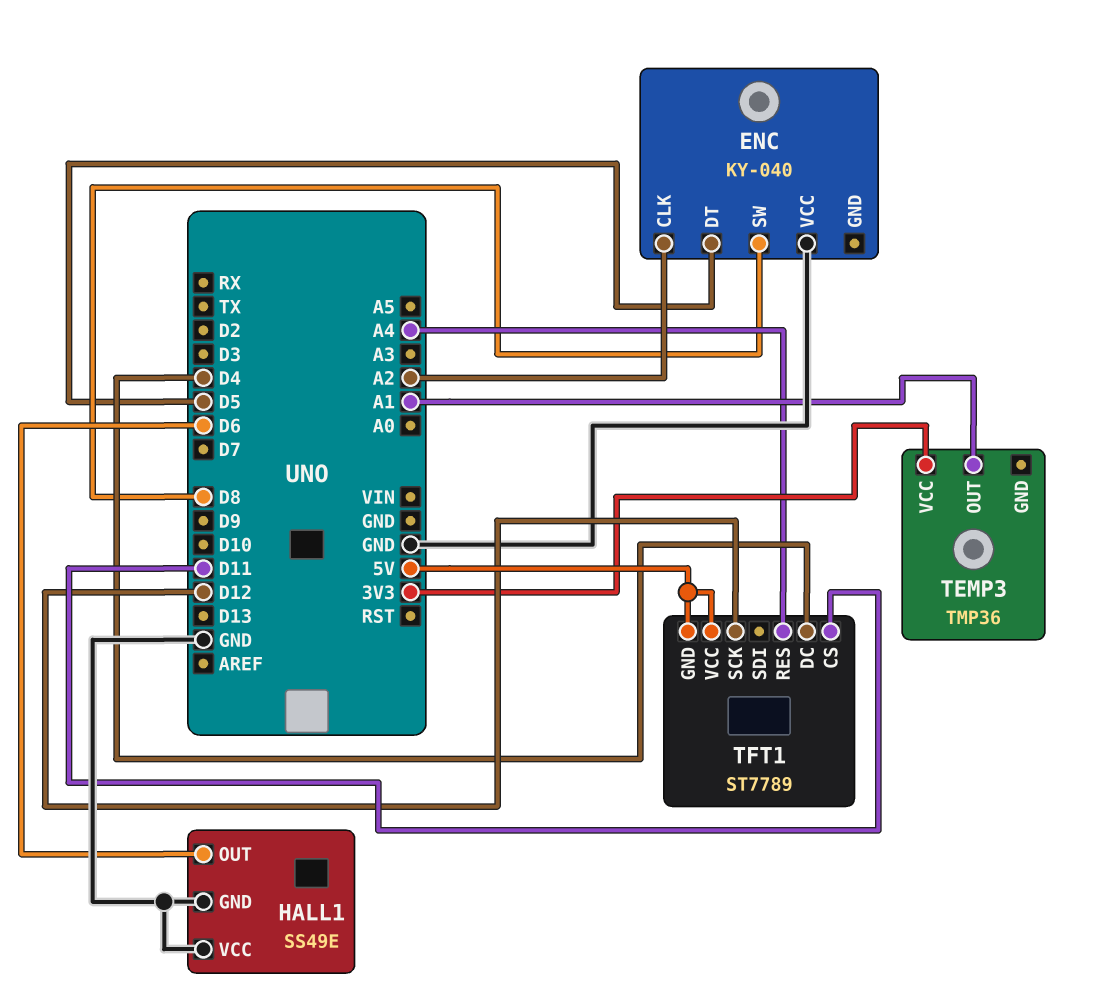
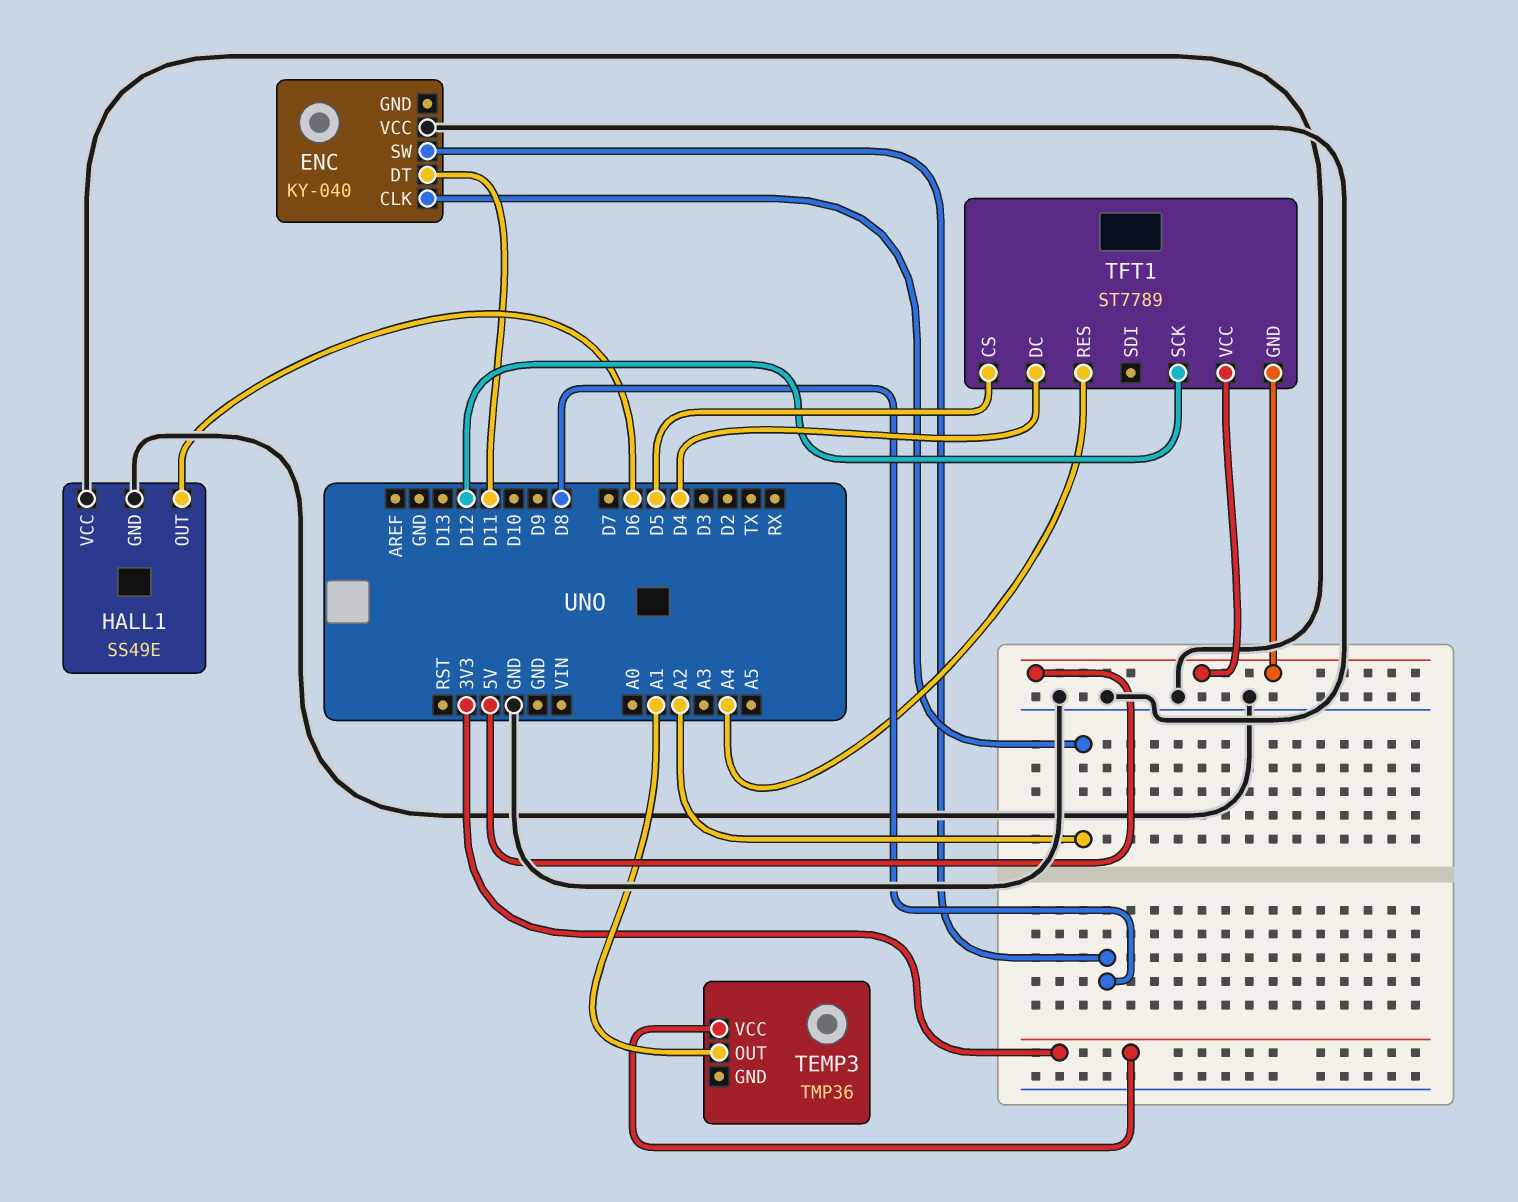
ENC pin DT: D5 -> D11
TFT1 pin CS: D11 -> D5

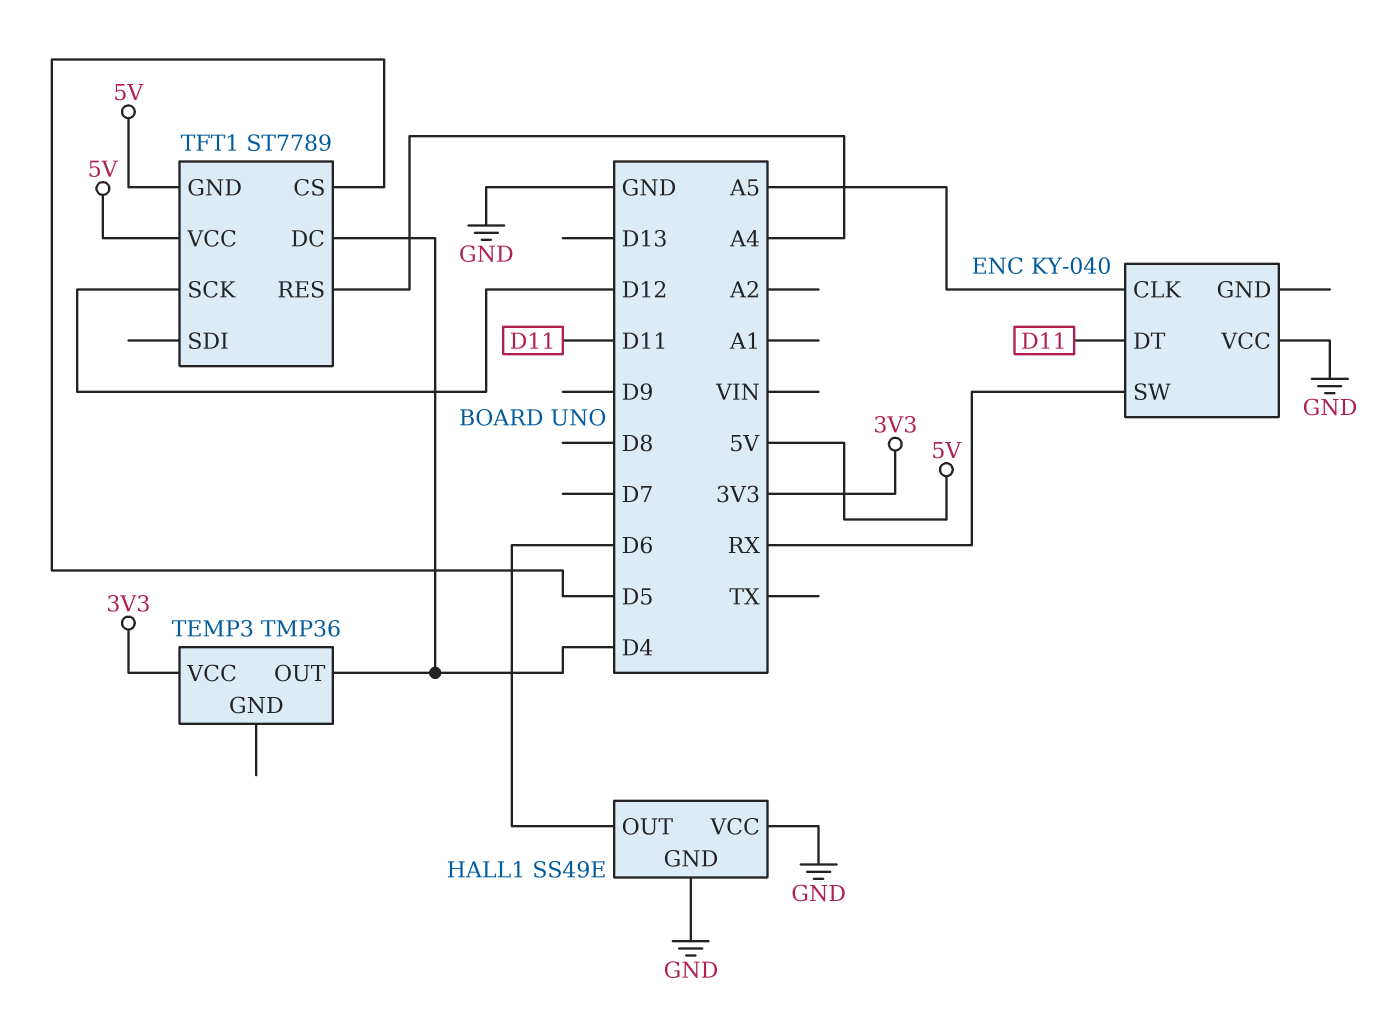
ENC pin CLK: A2 -> A5
ENC pin SW: D8 -> RX
TEMP3 pin OUT: A1 -> D4

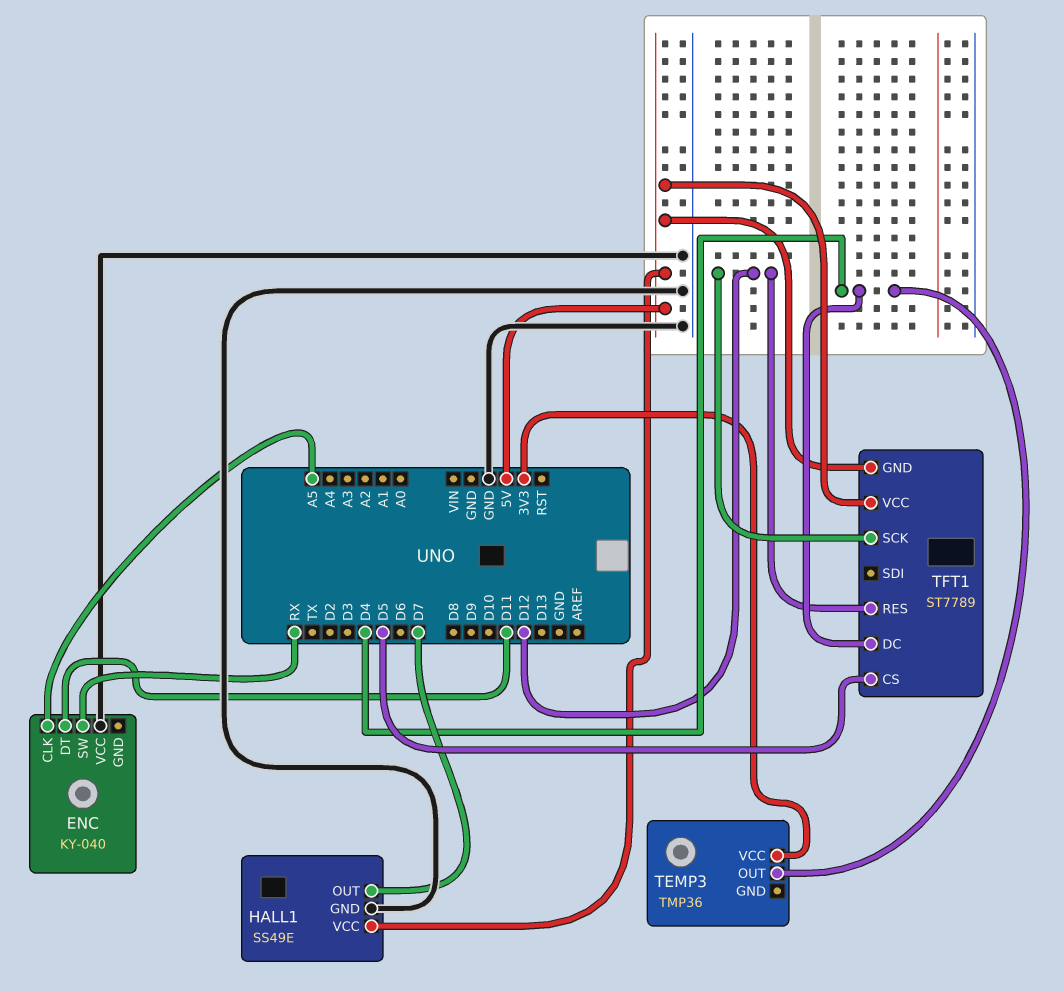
HALL1 pin OUT: D6 -> D7
HALL1 pin VCC: GND -> 5V
TFT1 pin RES: A4 -> D12

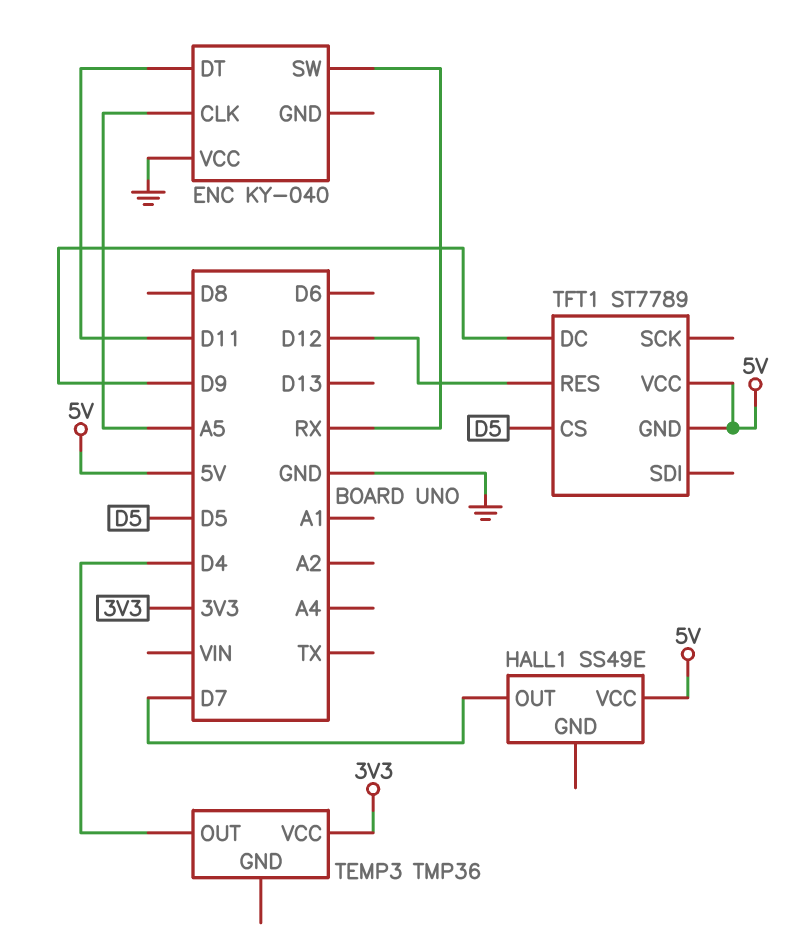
HALL1 pin GND: GND -> none
TFT1 pin DC: D4 -> D9
TFT1 pin SCK: D12 -> none

